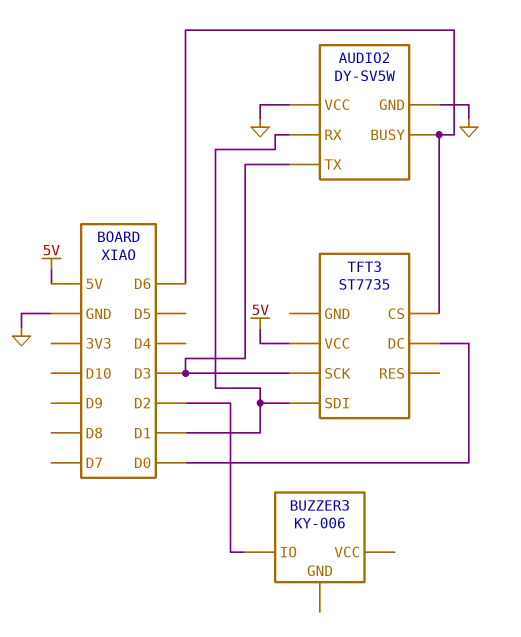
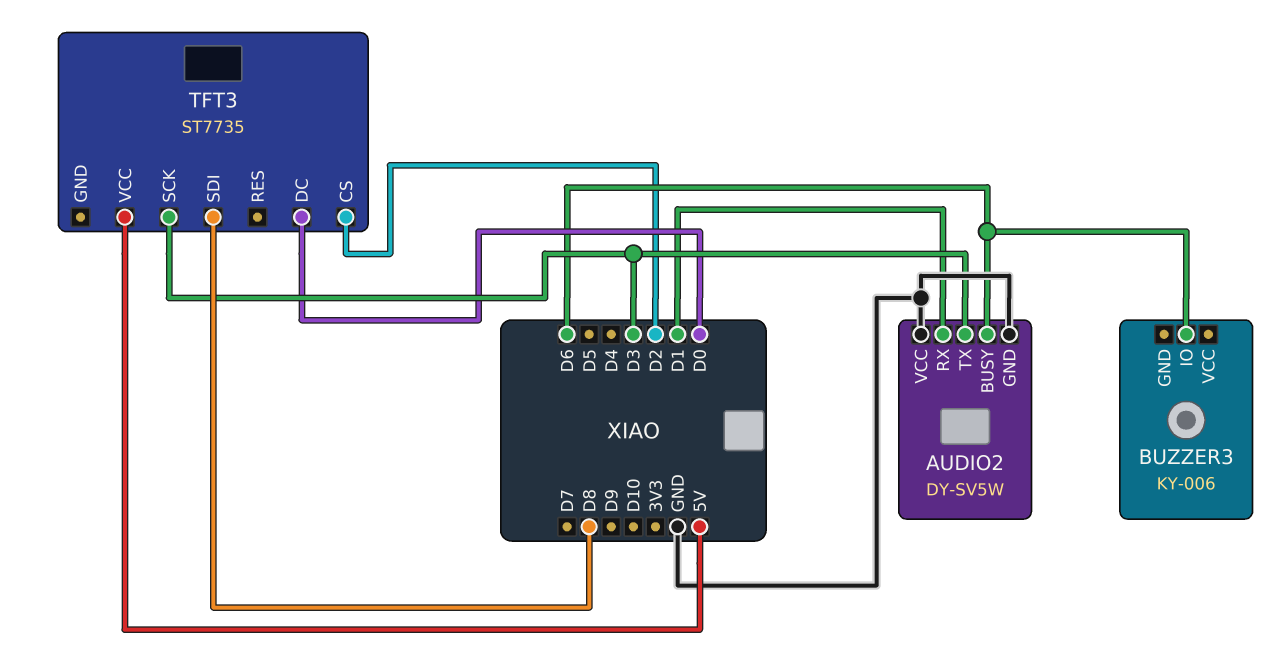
BUZZER3 pin IO: D2 -> D6
TFT3 pin CS: D6 -> D2
TFT3 pin SDI: D1 -> D8

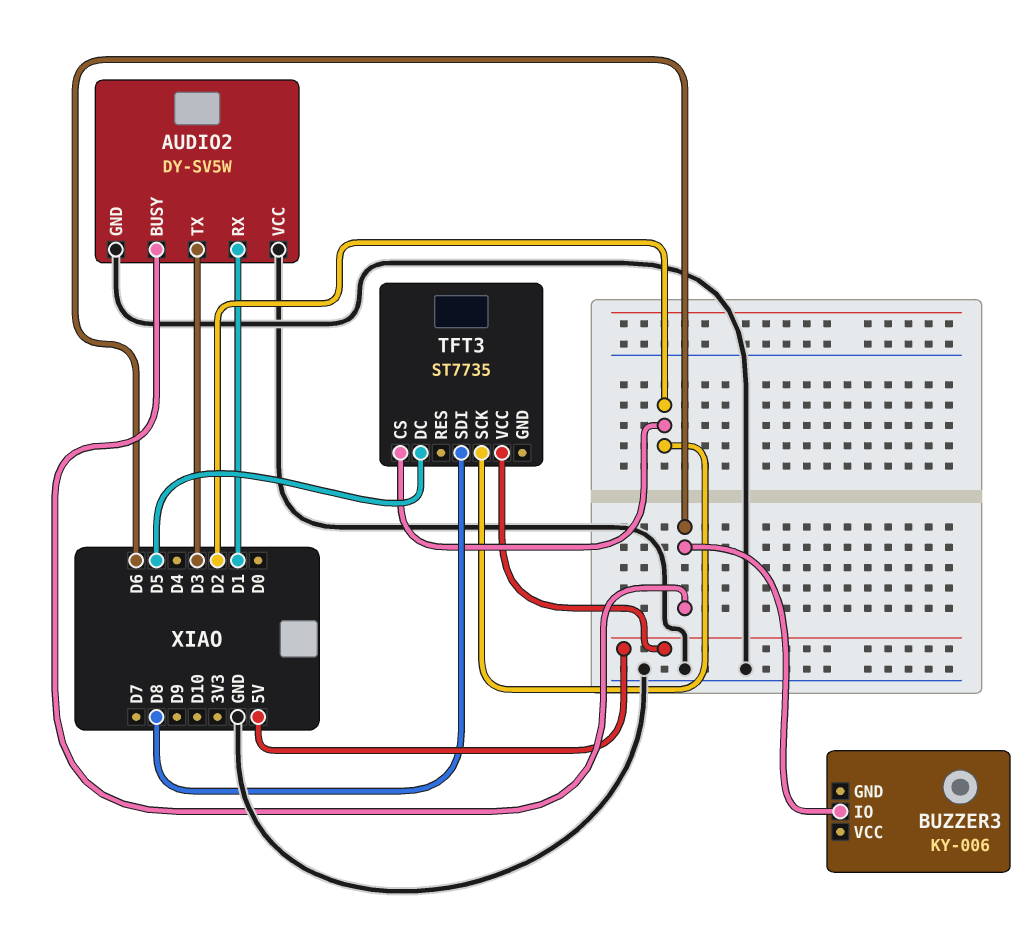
TFT3 pin DC: D0 -> D5
TFT3 pin SCK: D3 -> D2

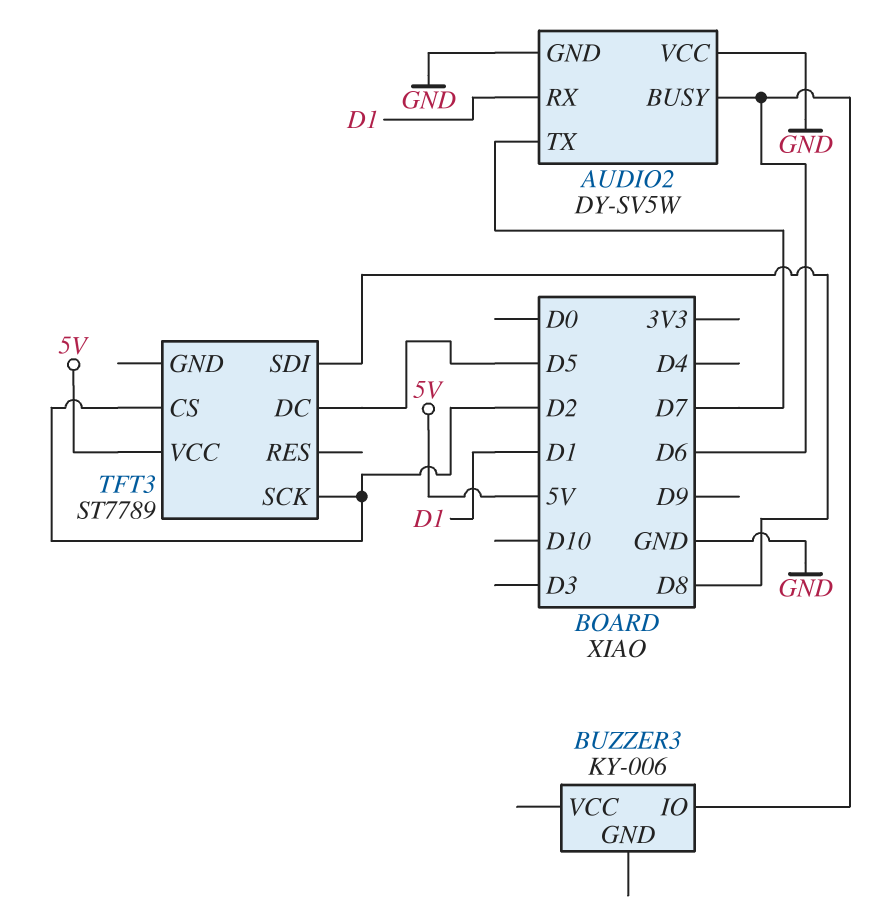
AUDIO2 pin TX: D3 -> D7
TFT3: ST7735 -> ST7789

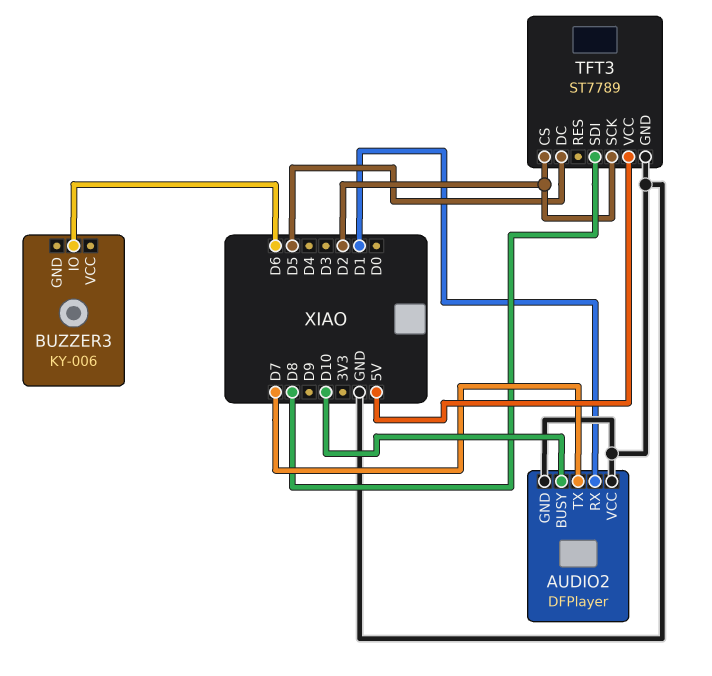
AUDIO2: DY-SV5W -> DFPlayer
AUDIO2 pin BUSY: D6 -> D10
TFT3 pin GND: none -> GND

